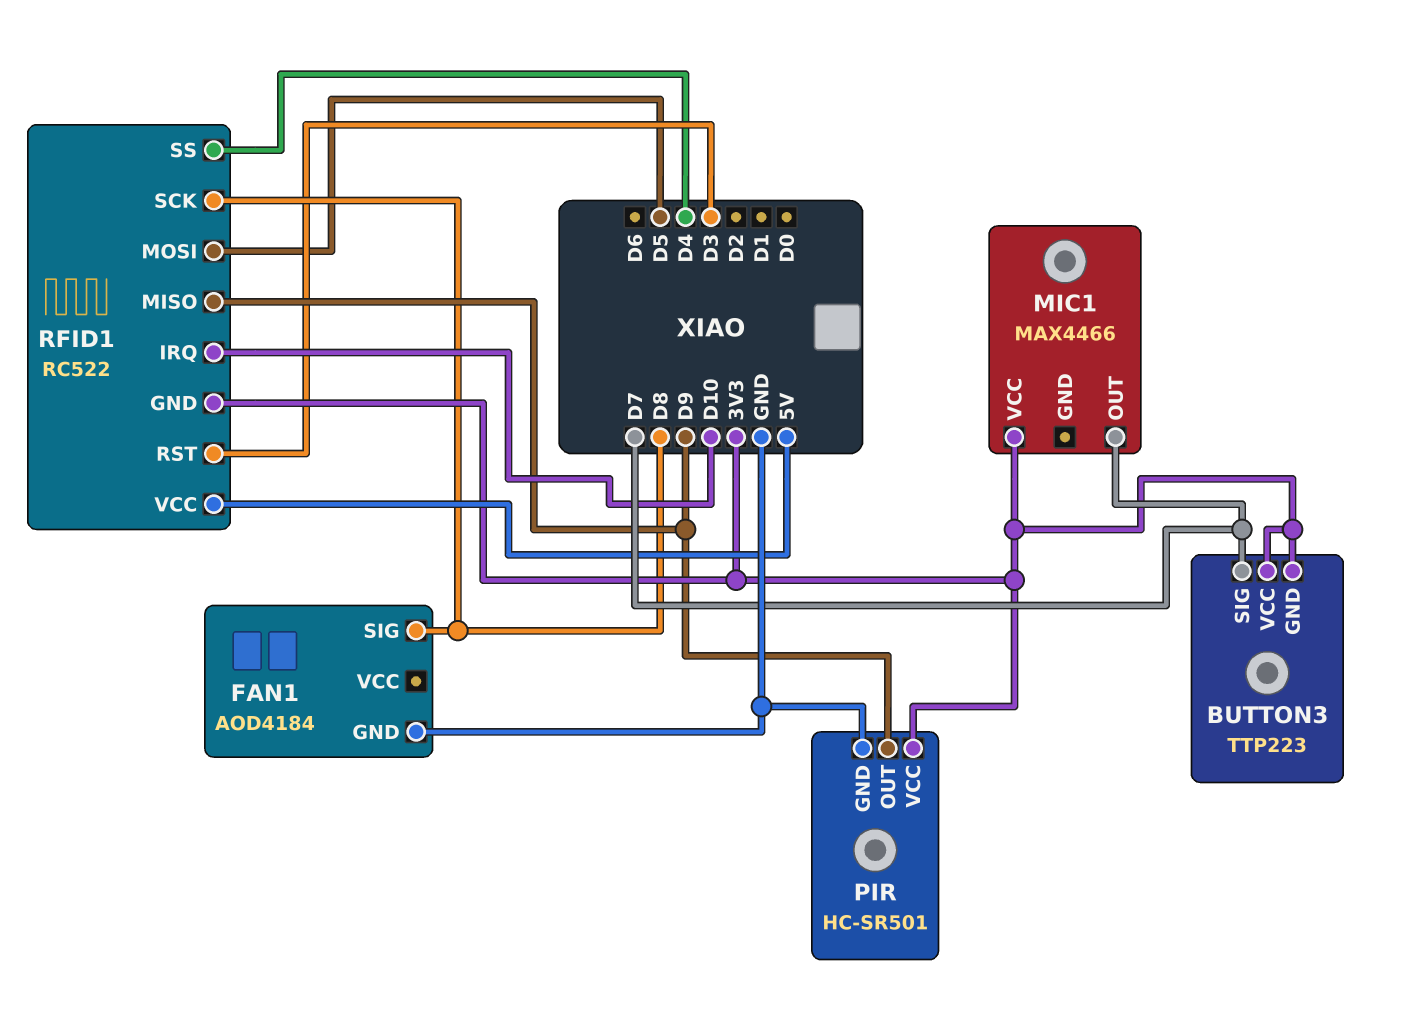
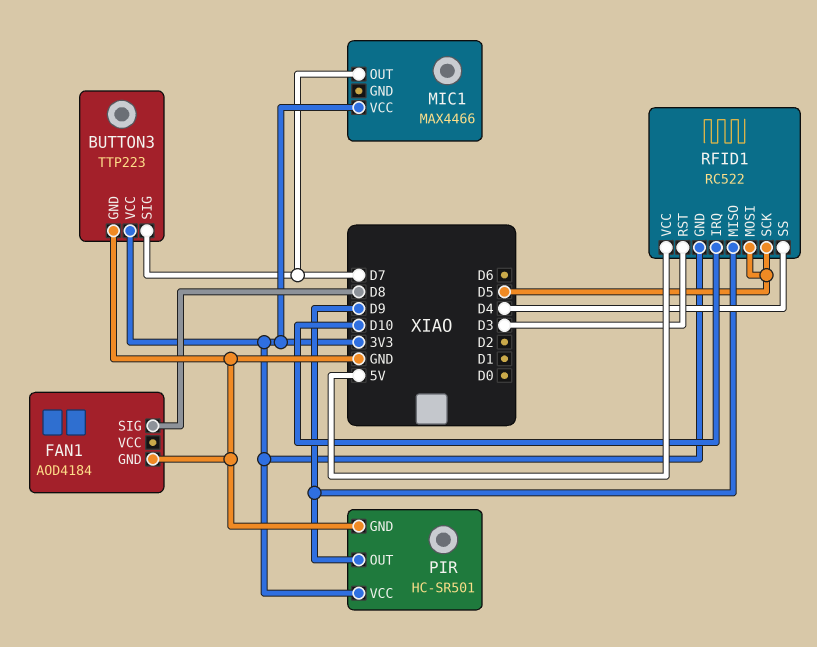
BUTTON3 pin GND: 3V3 -> GND
RFID1 pin SCK: D8 -> D5

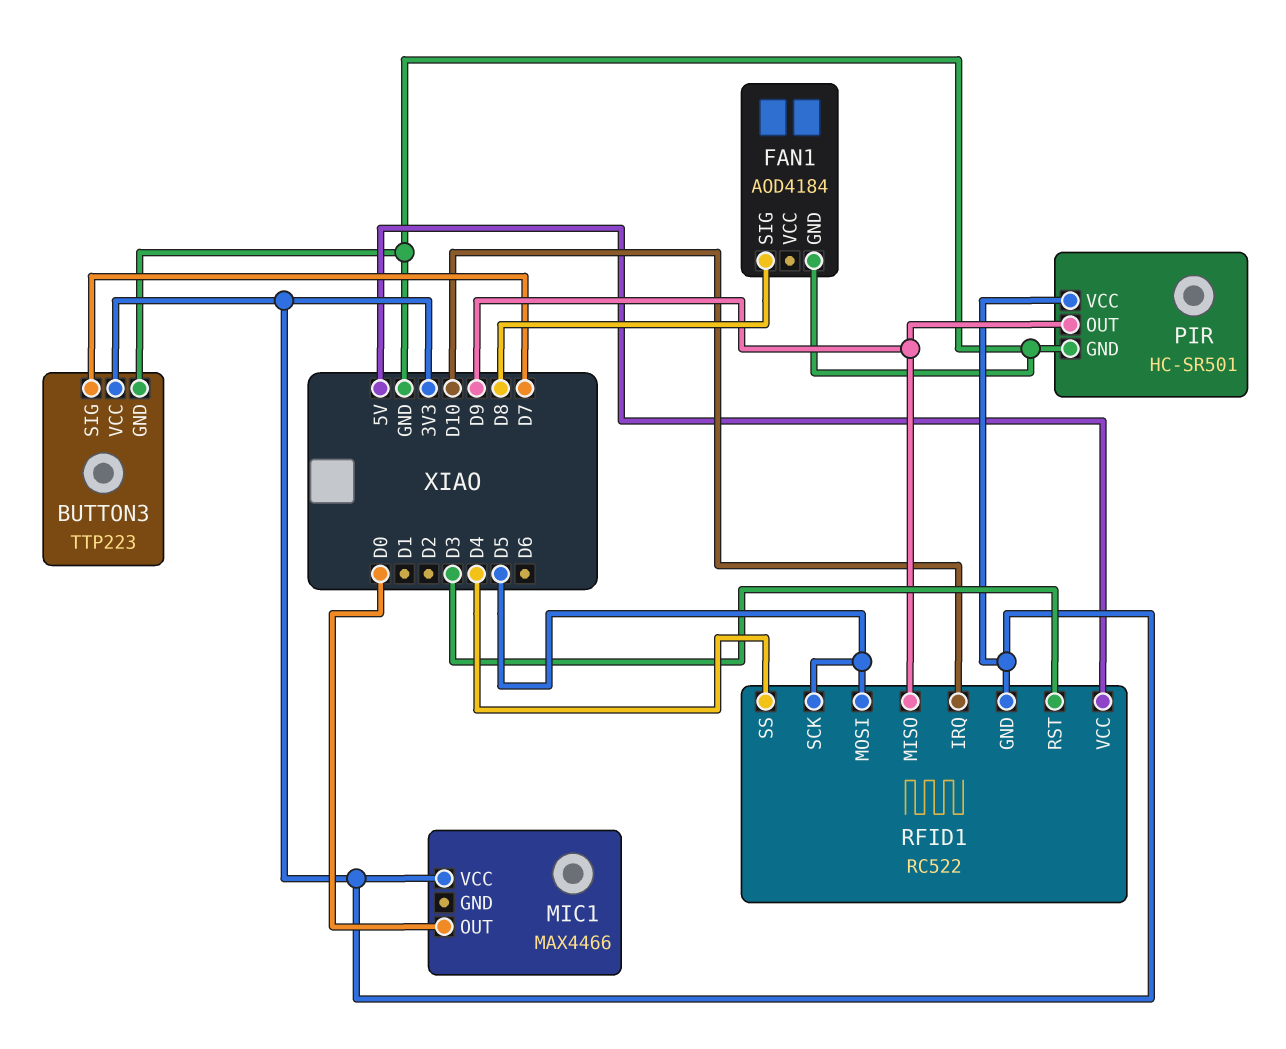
MIC1 pin OUT: D7 -> D0

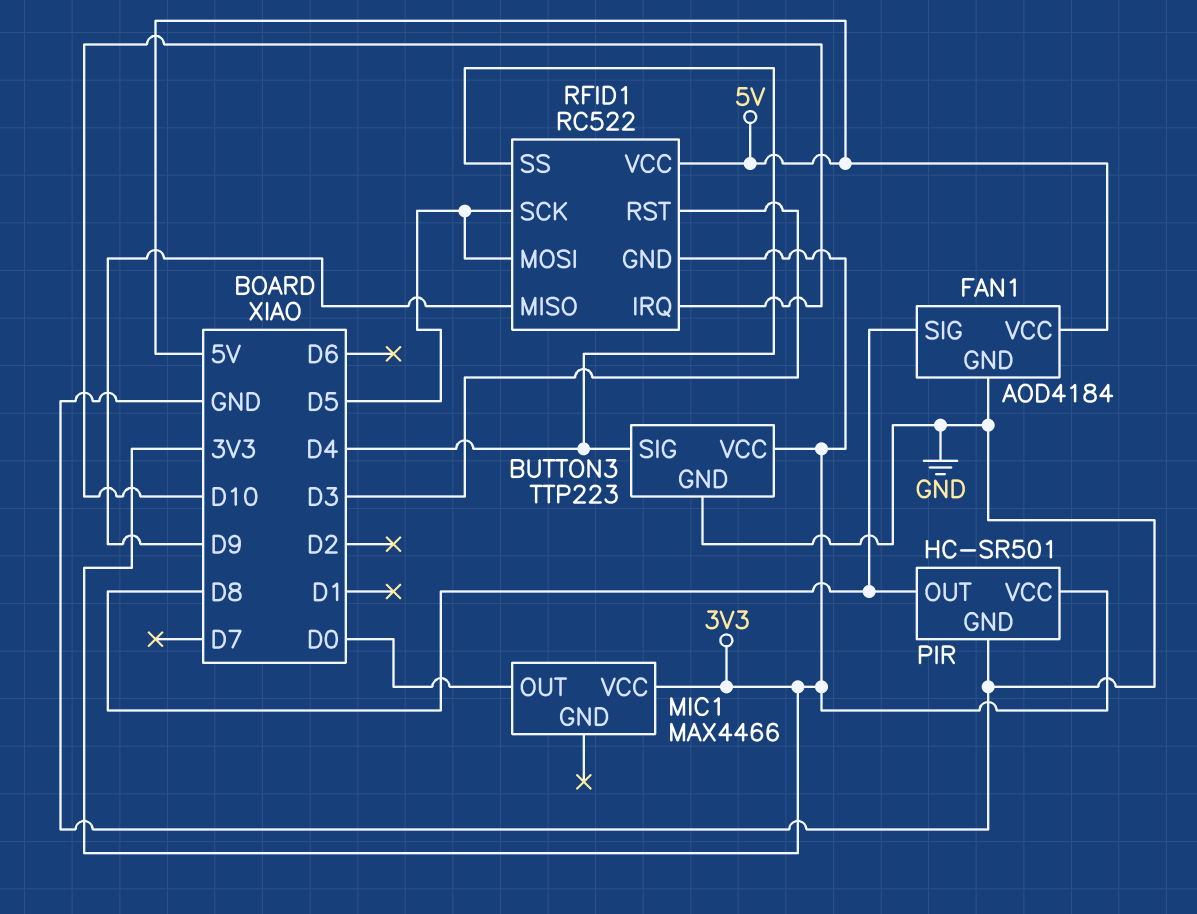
BUTTON3 pin SIG: D7 -> D4
FAN1 pin VCC: none -> 5V
PIR pin OUT: D9 -> D8

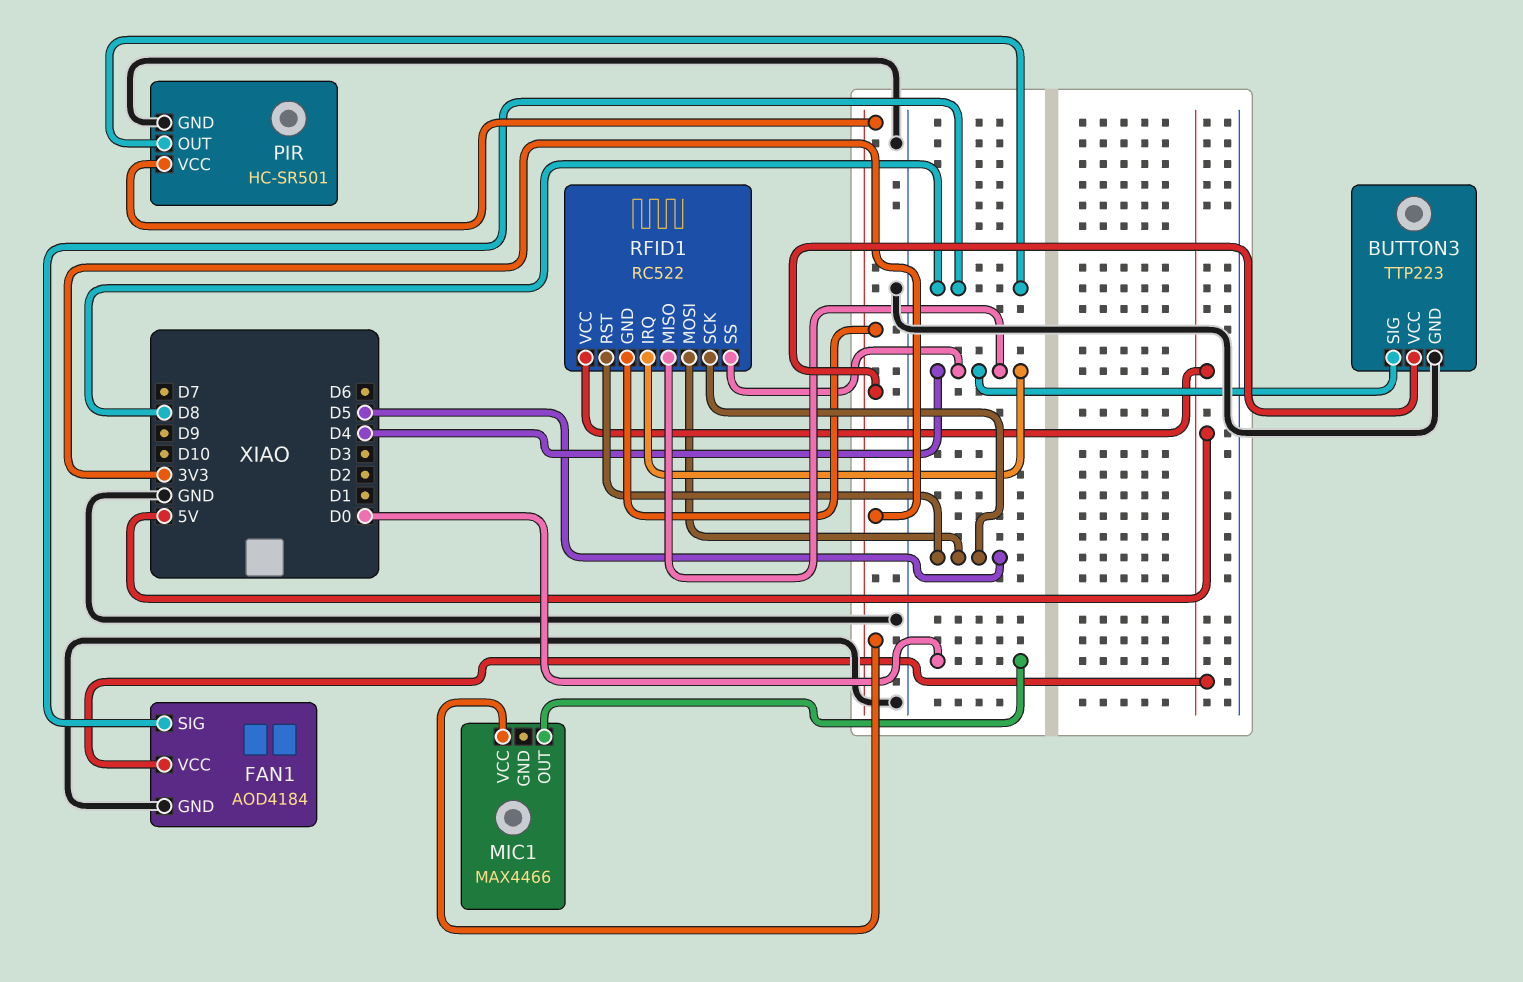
RFID1 pin IRQ: D10 -> D4
RFID1 pin MISO: D9 -> D4
RFID1 pin RST: D3 -> D5

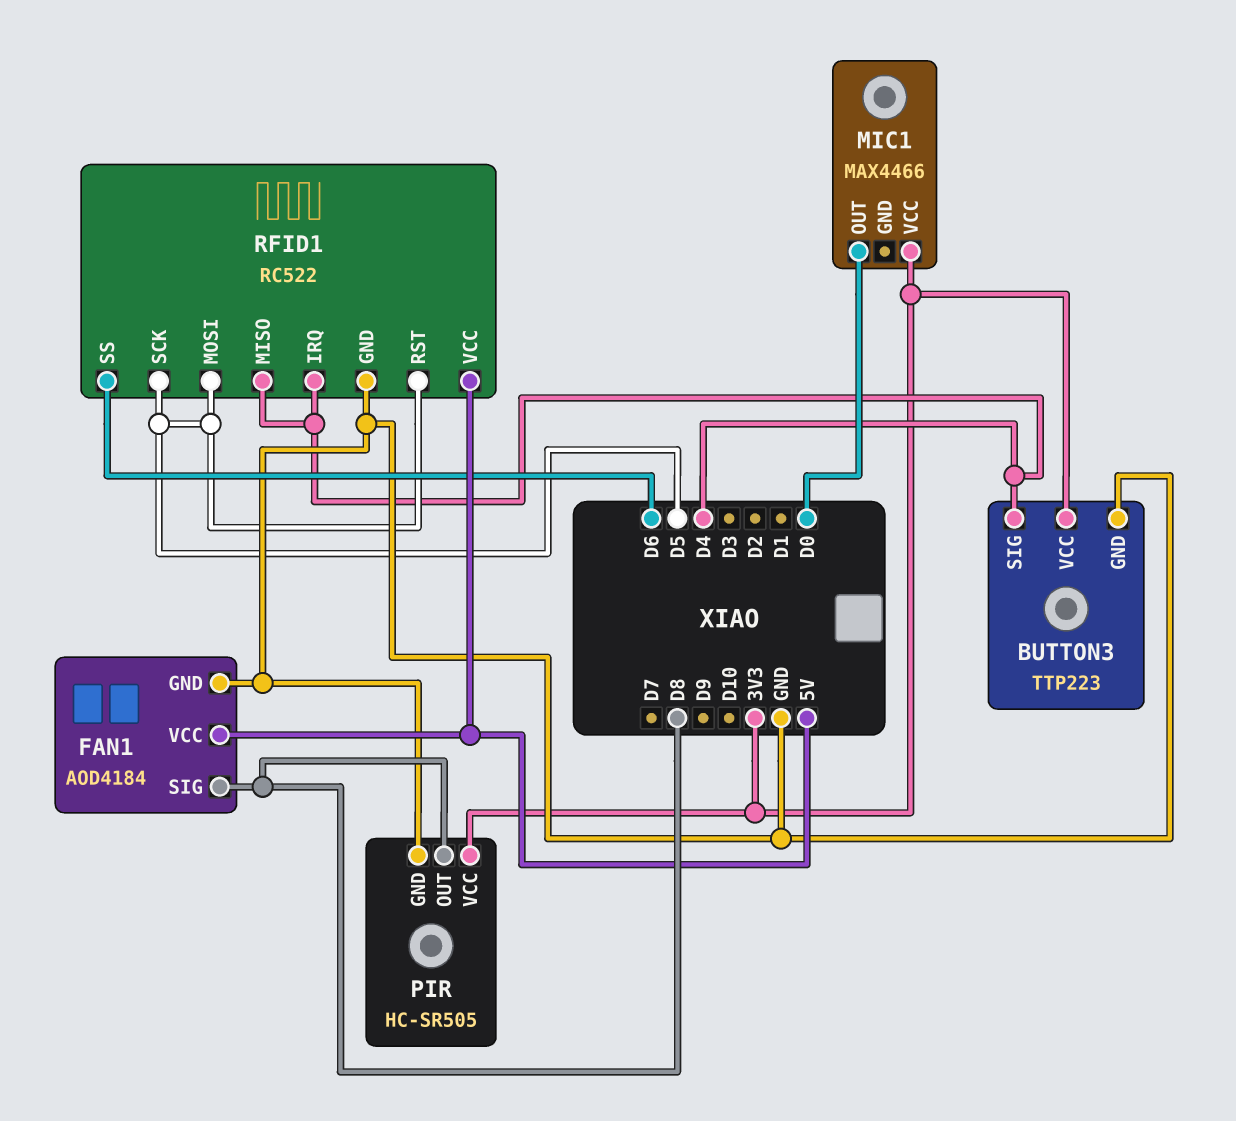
PIR: HC-SR501 -> HC-SR505
RFID1 pin GND: 3V3 -> GND
RFID1 pin SS: D4 -> D6

